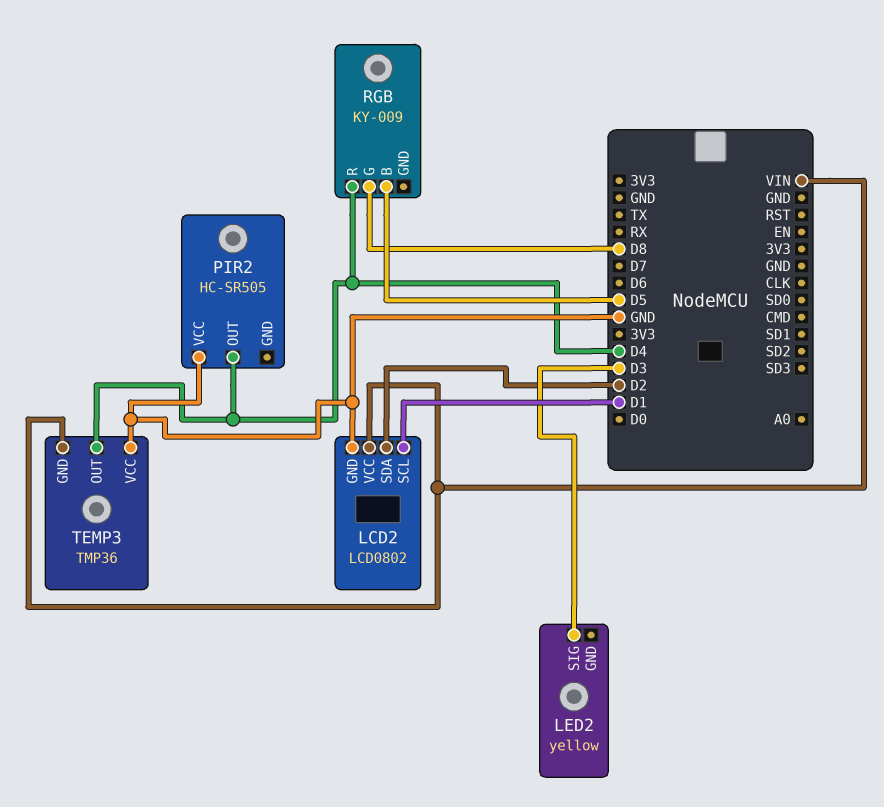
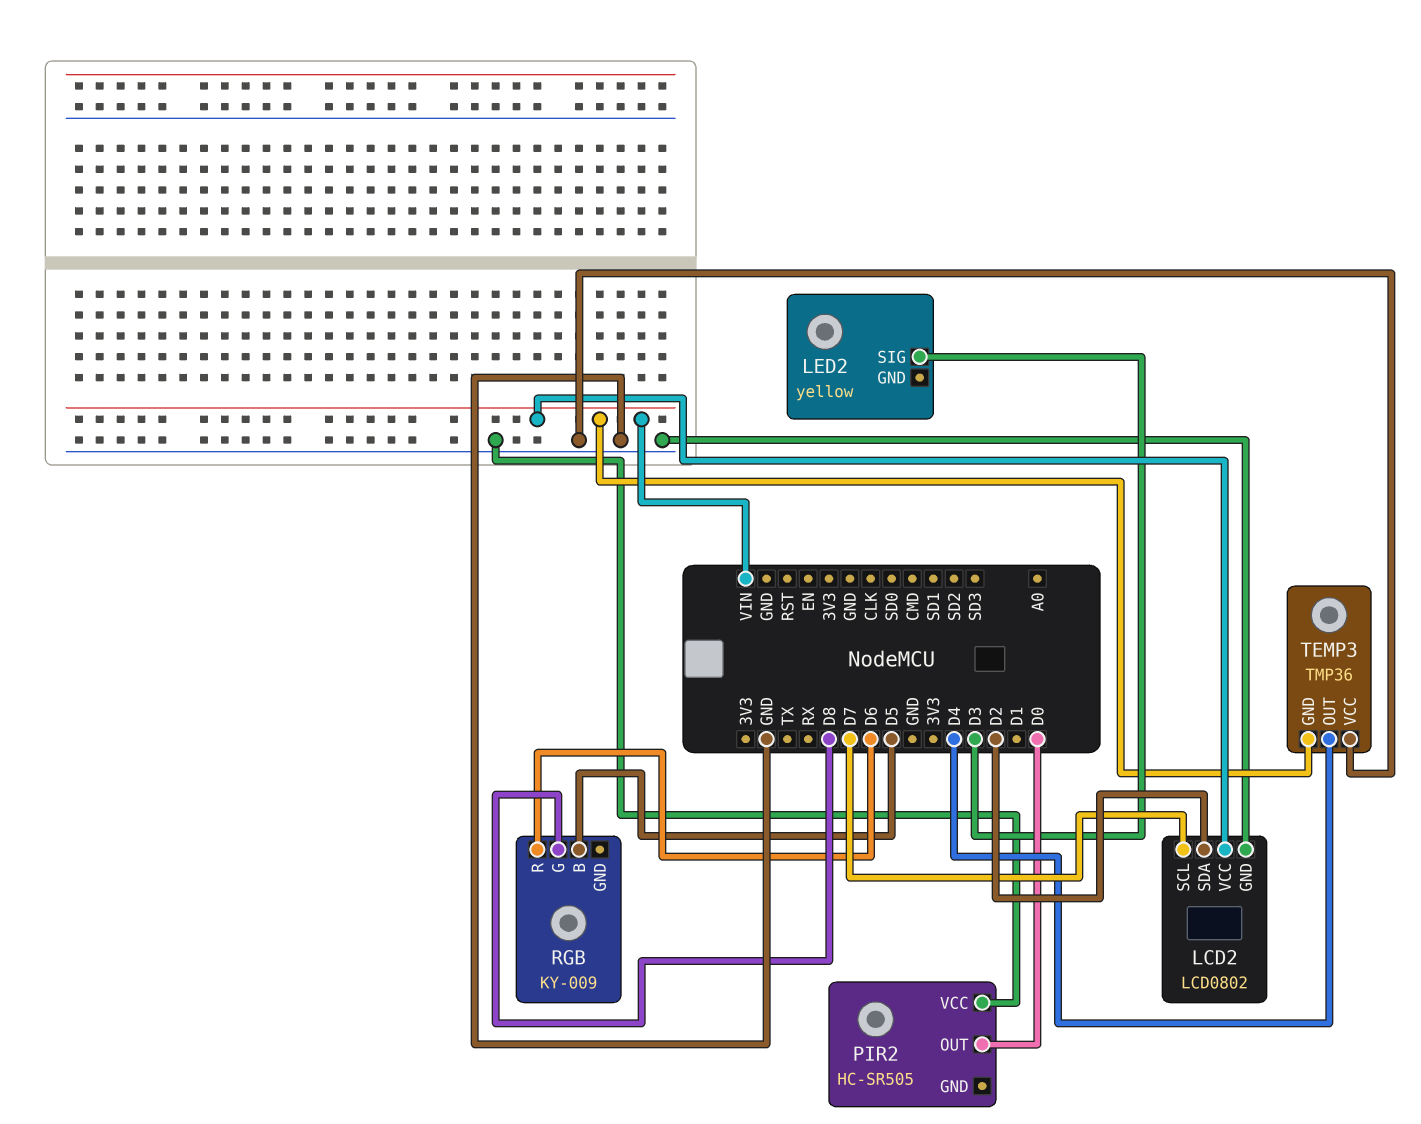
LCD2 pin SCL: D1 -> D7
PIR2 pin OUT: D4 -> D0
RGB pin R: D4 -> D6

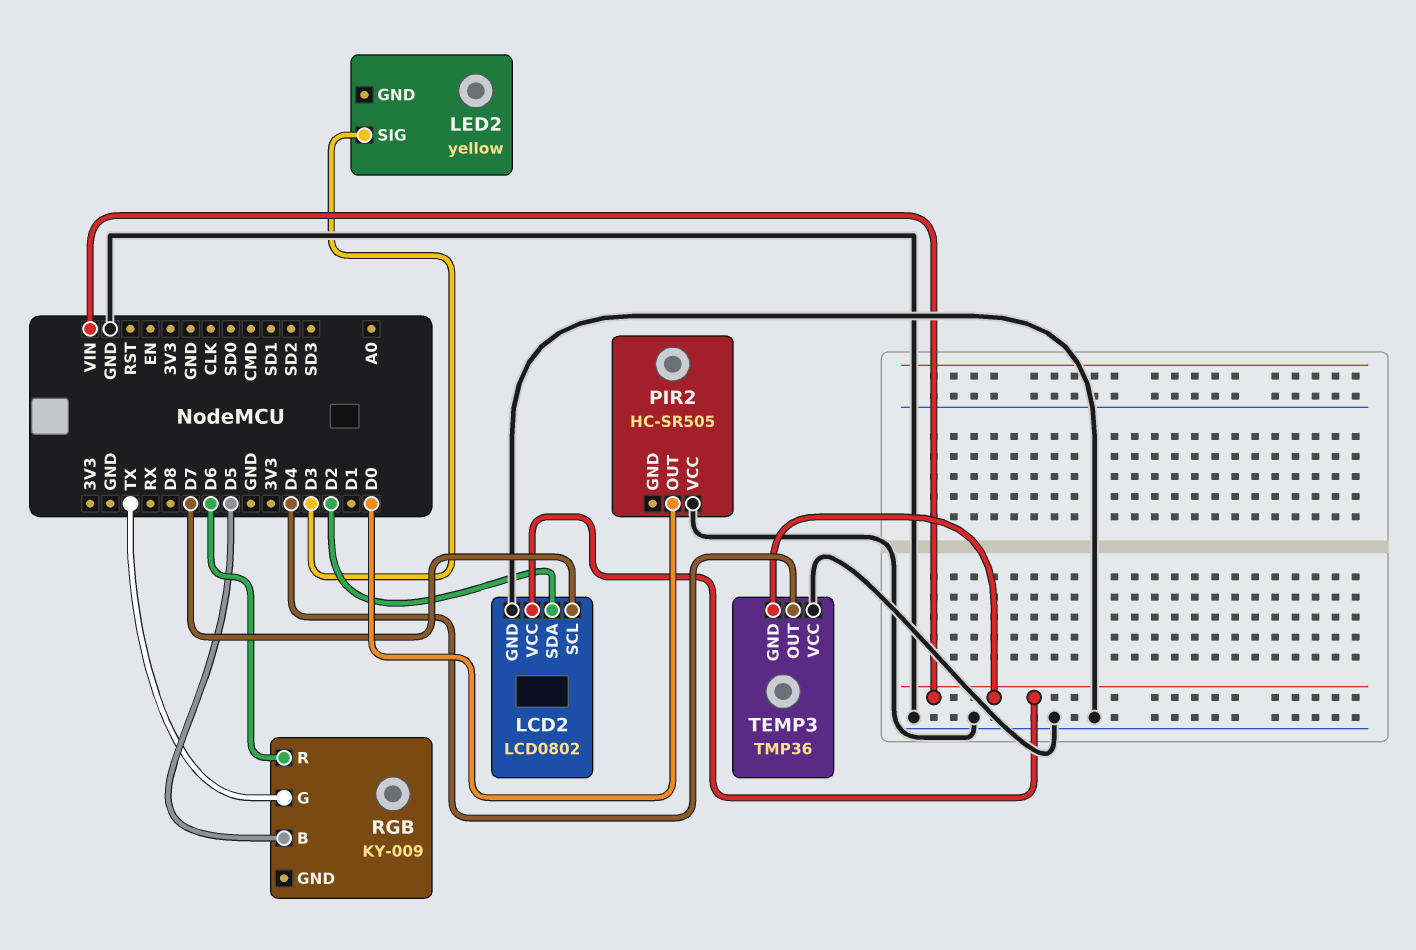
RGB pin G: D8 -> TX

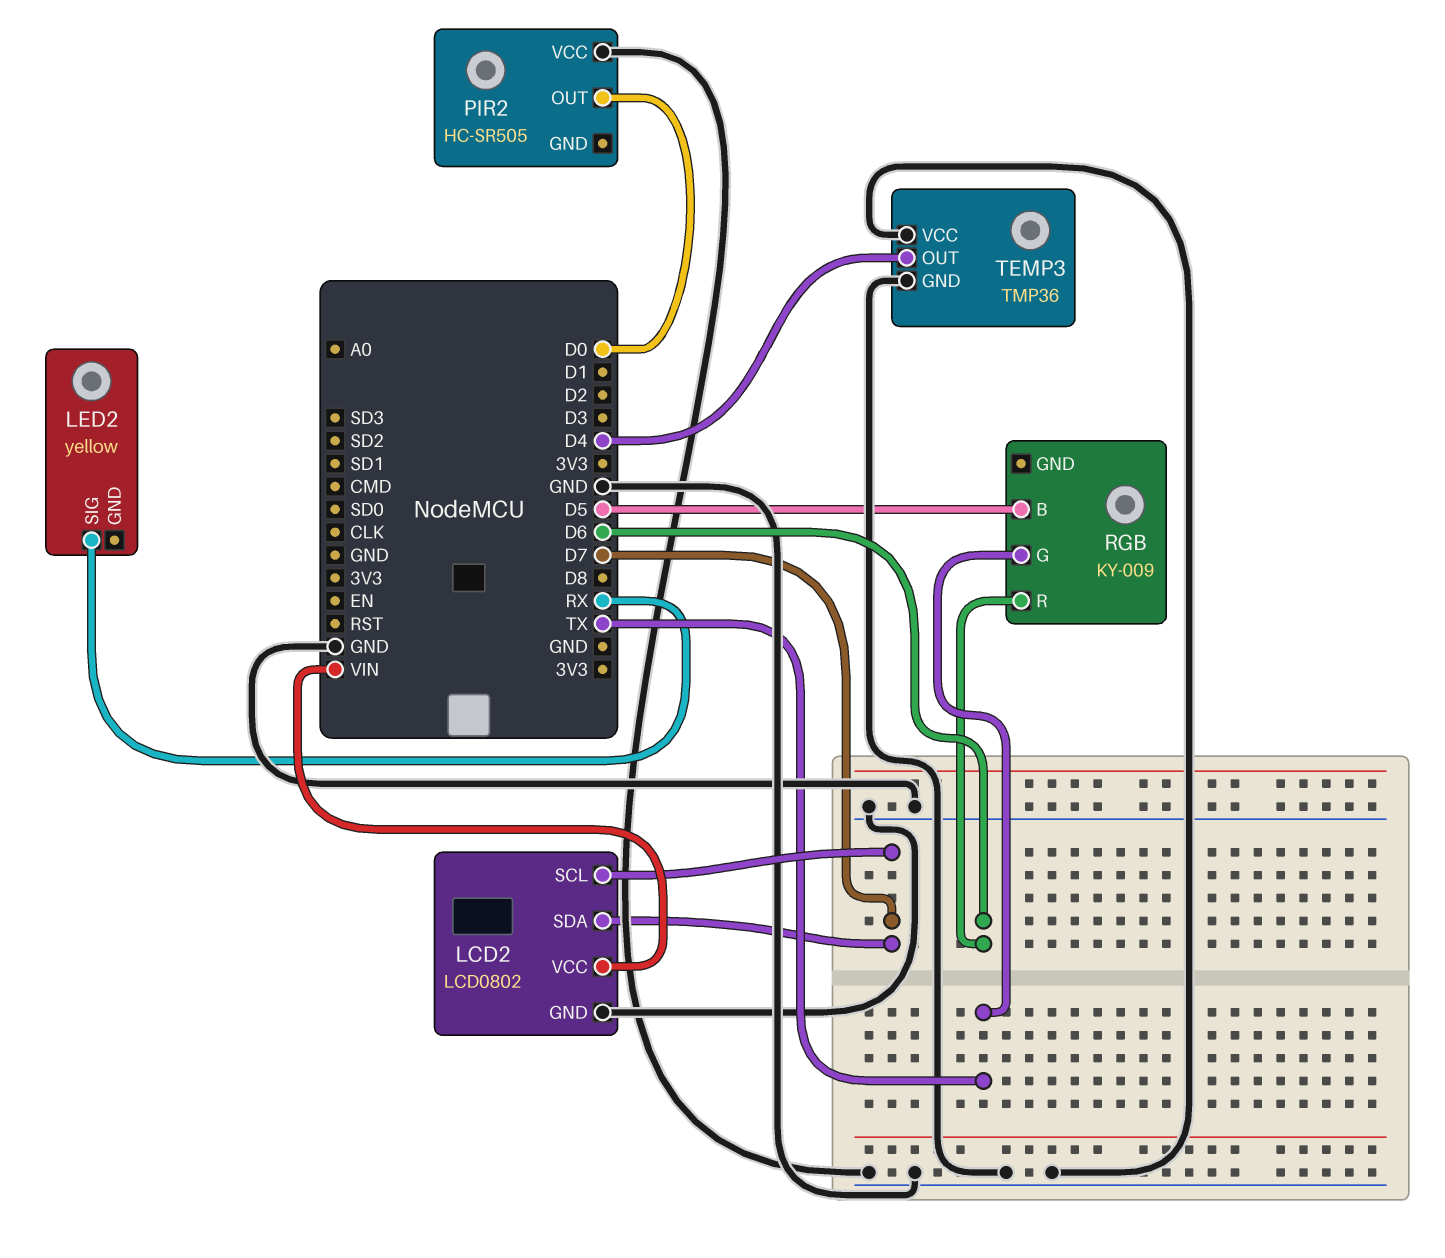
LCD2 pin SDA: D2 -> D7
LED2 pin SIG: D3 -> RX
TEMP3 pin GND: VIN -> GND

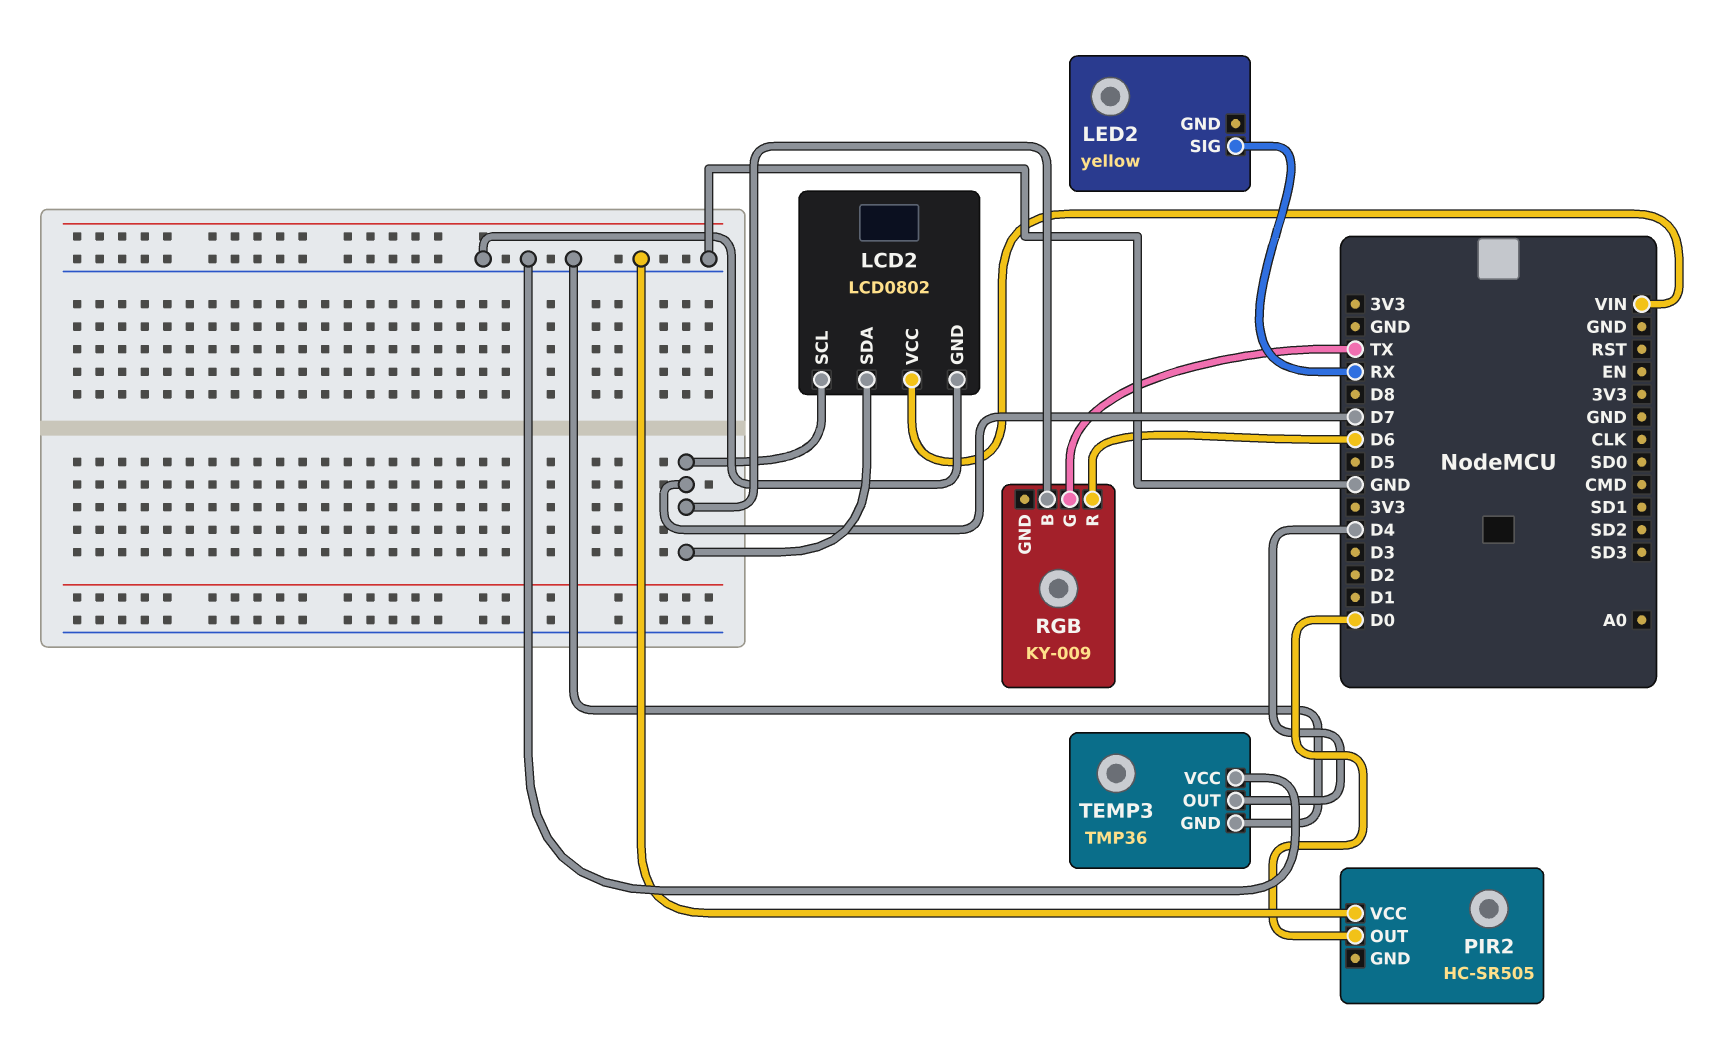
RGB pin B: D5 -> D7

